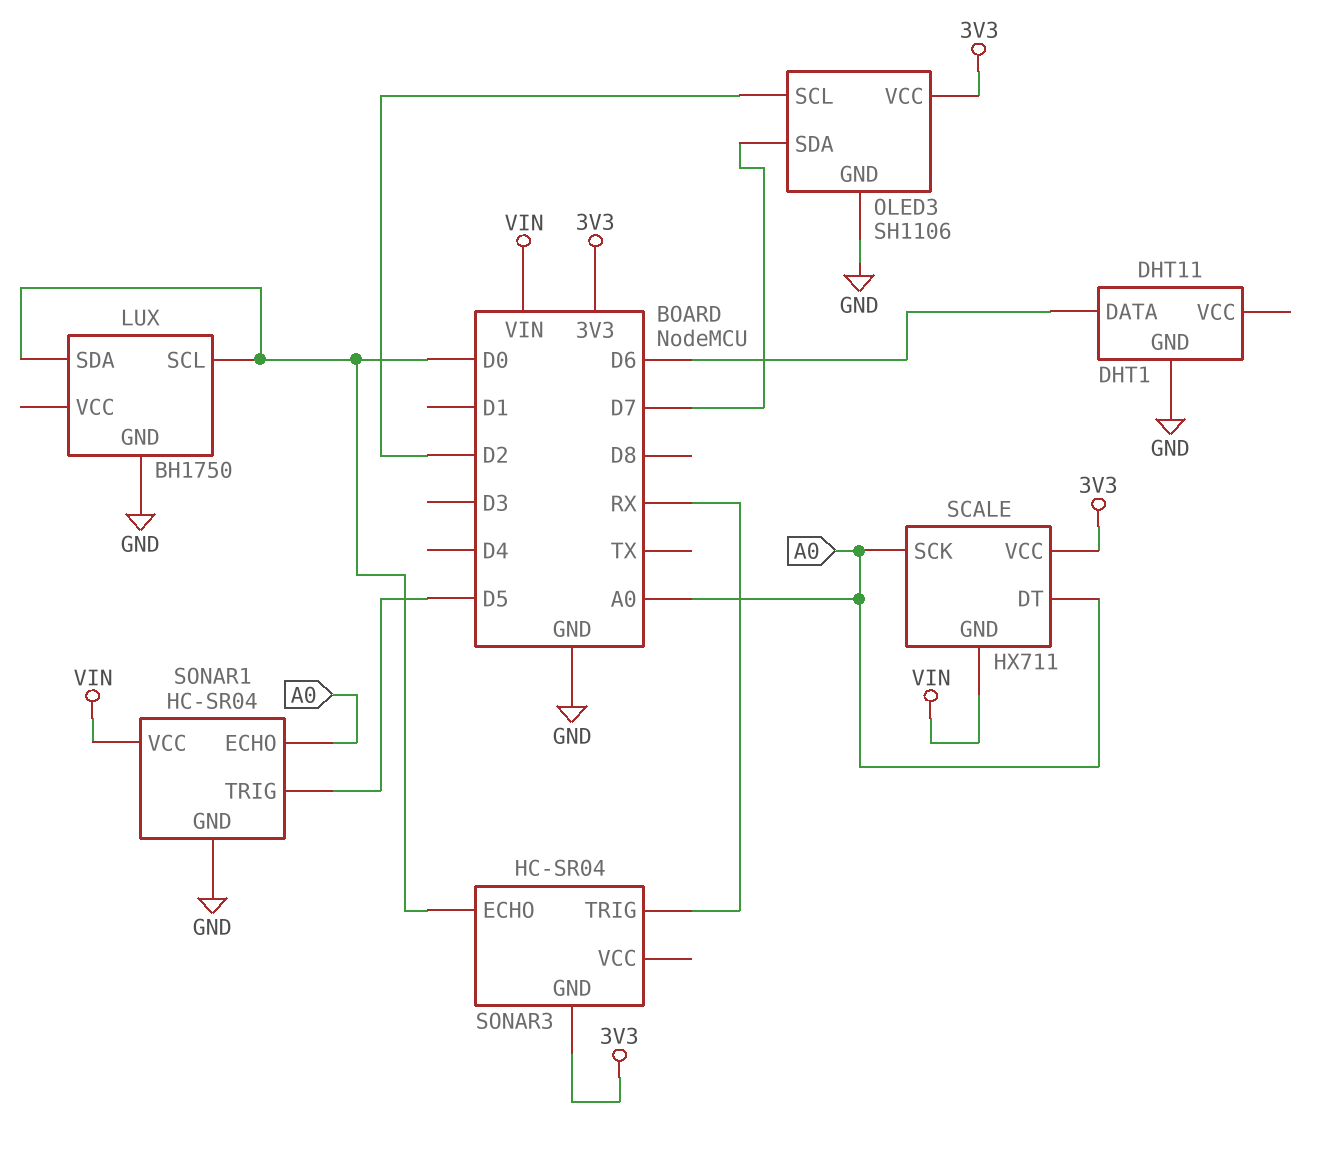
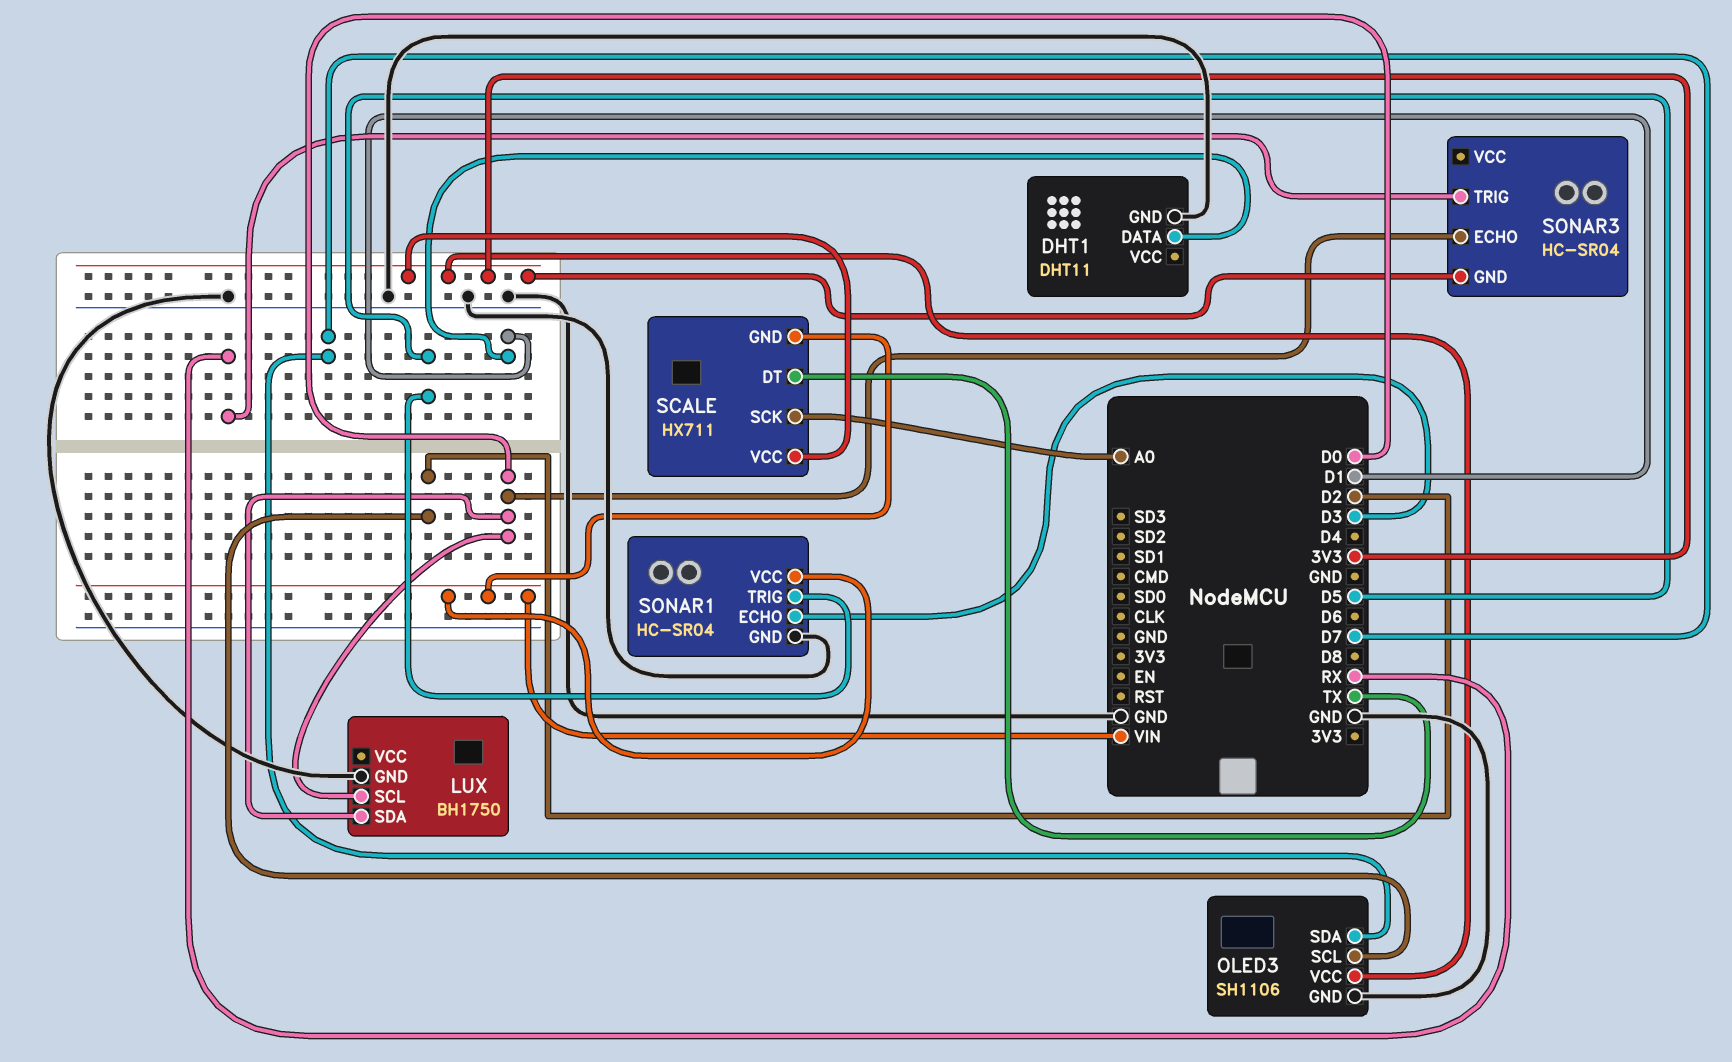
DHT1 pin DATA: D6 -> D1
SCALE pin DT: A0 -> TX
SONAR1 pin ECHO: A0 -> D3

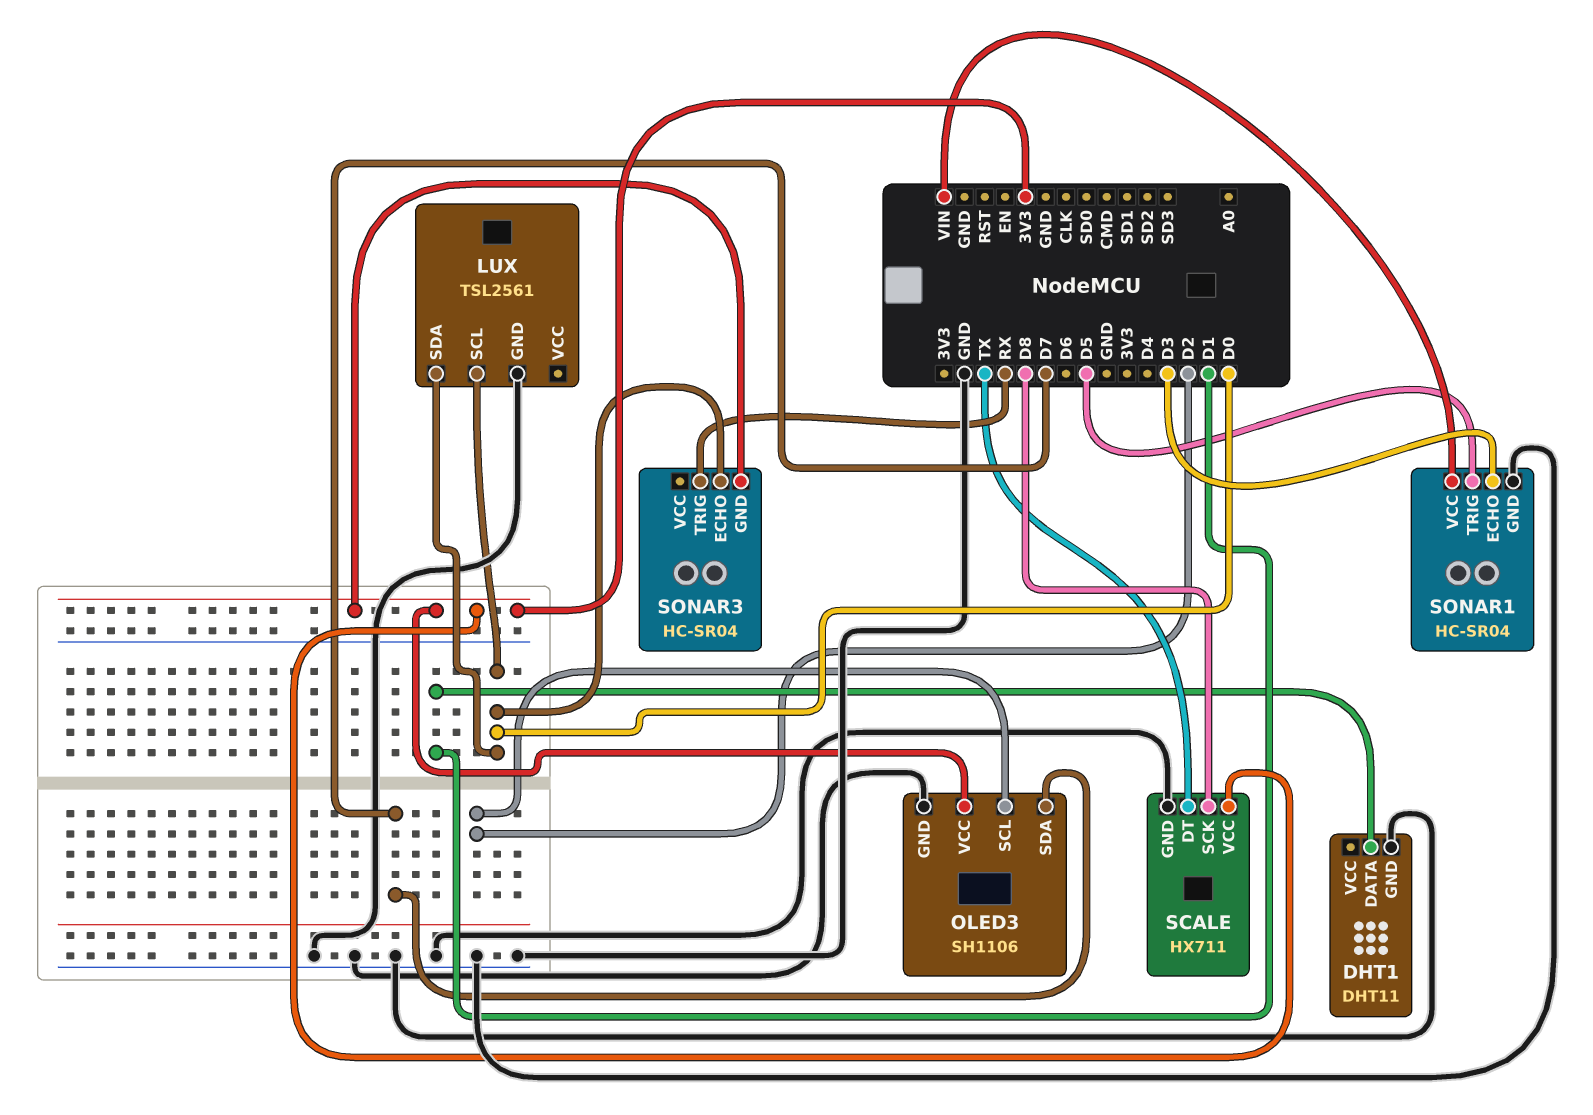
LUX: BH1750 -> TSL2561
SCALE pin GND: VIN -> GND
SCALE pin SCK: A0 -> D8

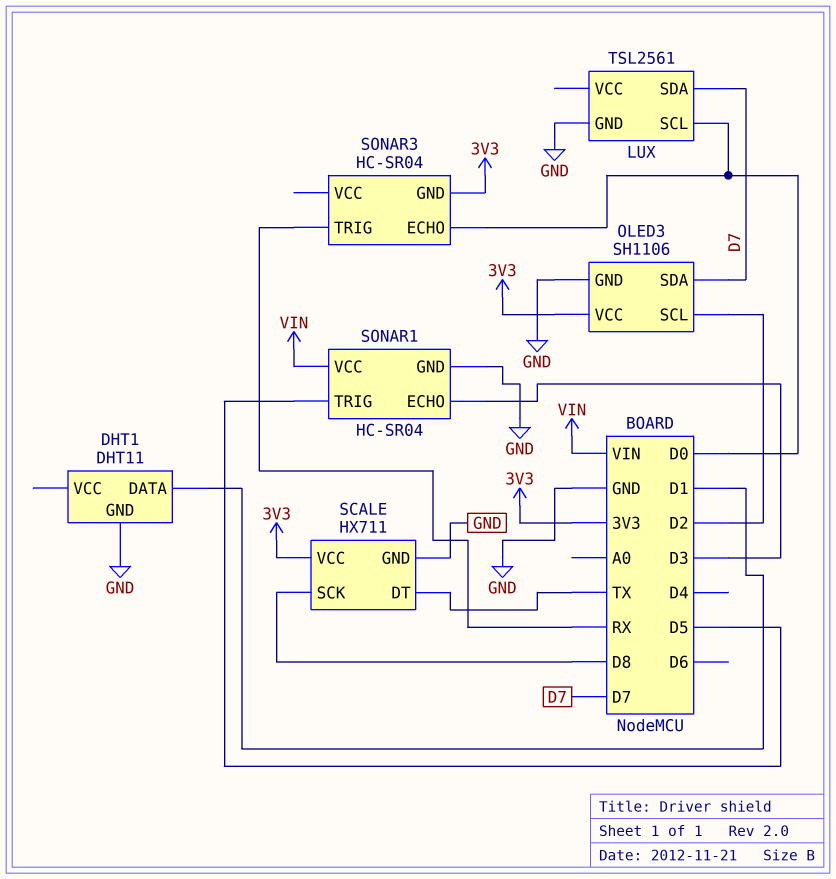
LUX pin SDA: D0 -> D7

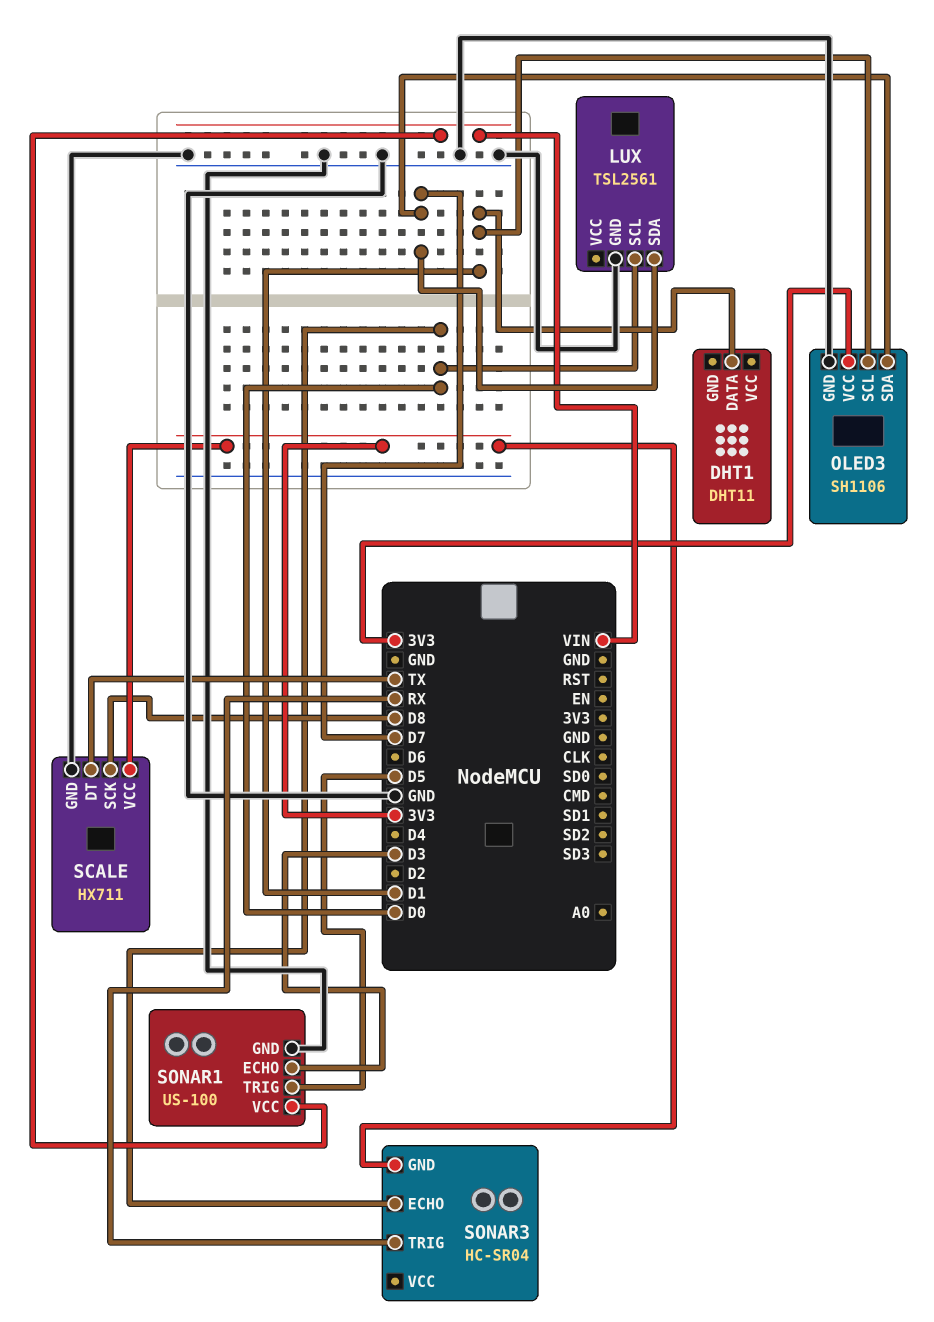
DHT1 pin GND: GND -> none
OLED3 pin SCL: D2 -> D1
SONAR1: HC-SR04 -> US-100

